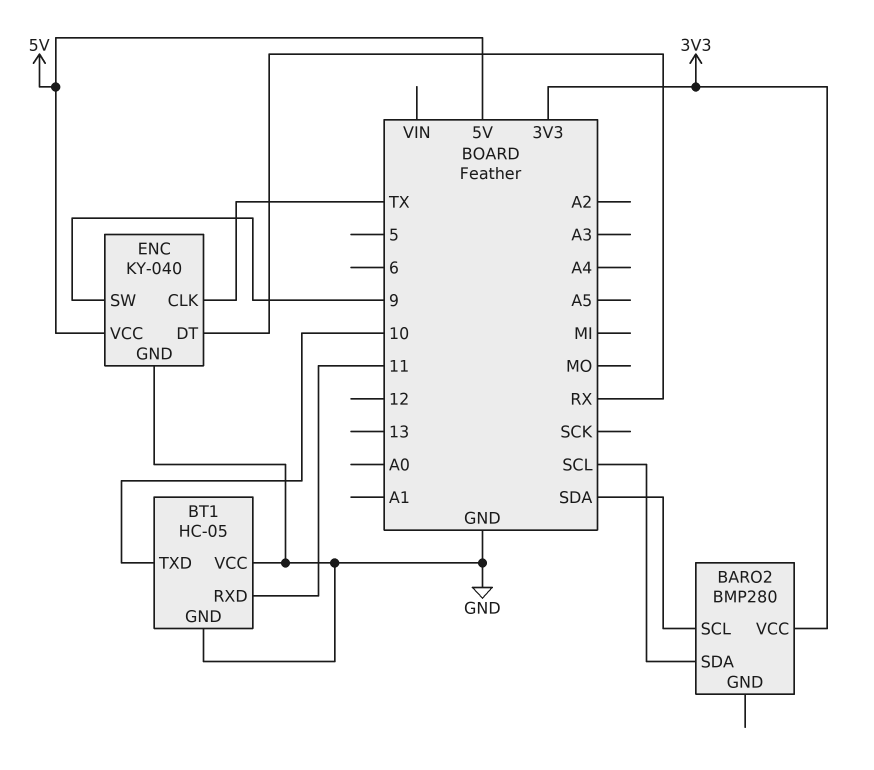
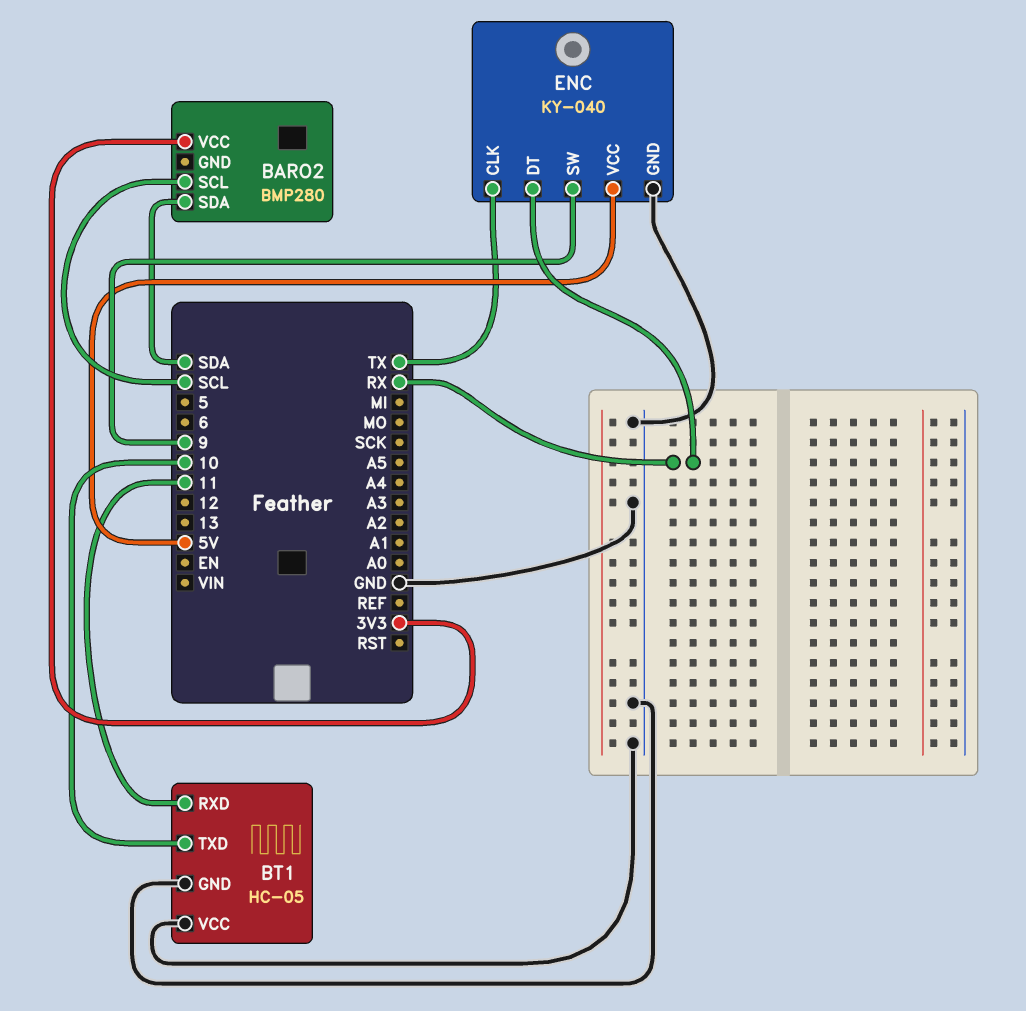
BARO2 pin SCL: SDA -> SCL
BARO2 pin SDA: SCL -> SDA

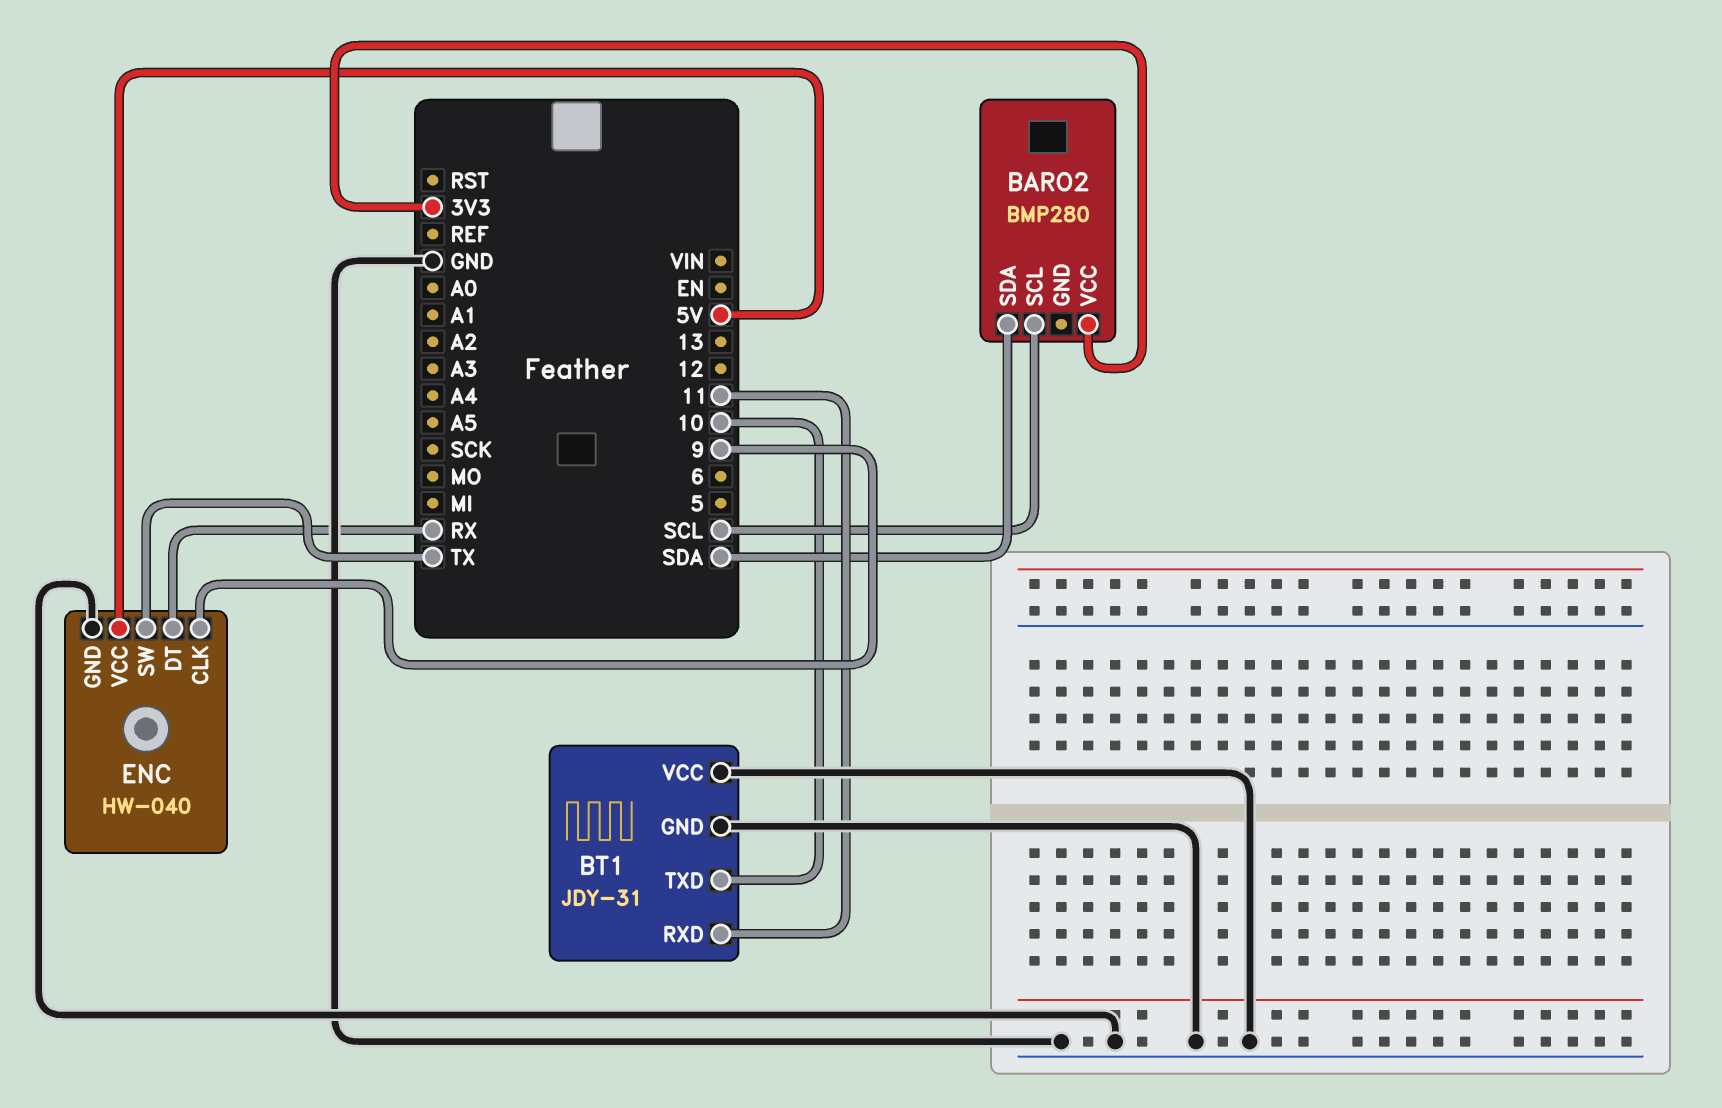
BT1: HC-05 -> JDY-31
ENC: KY-040 -> HW-040
ENC pin CLK: TX -> 9
ENC pin SW: 9 -> TX

